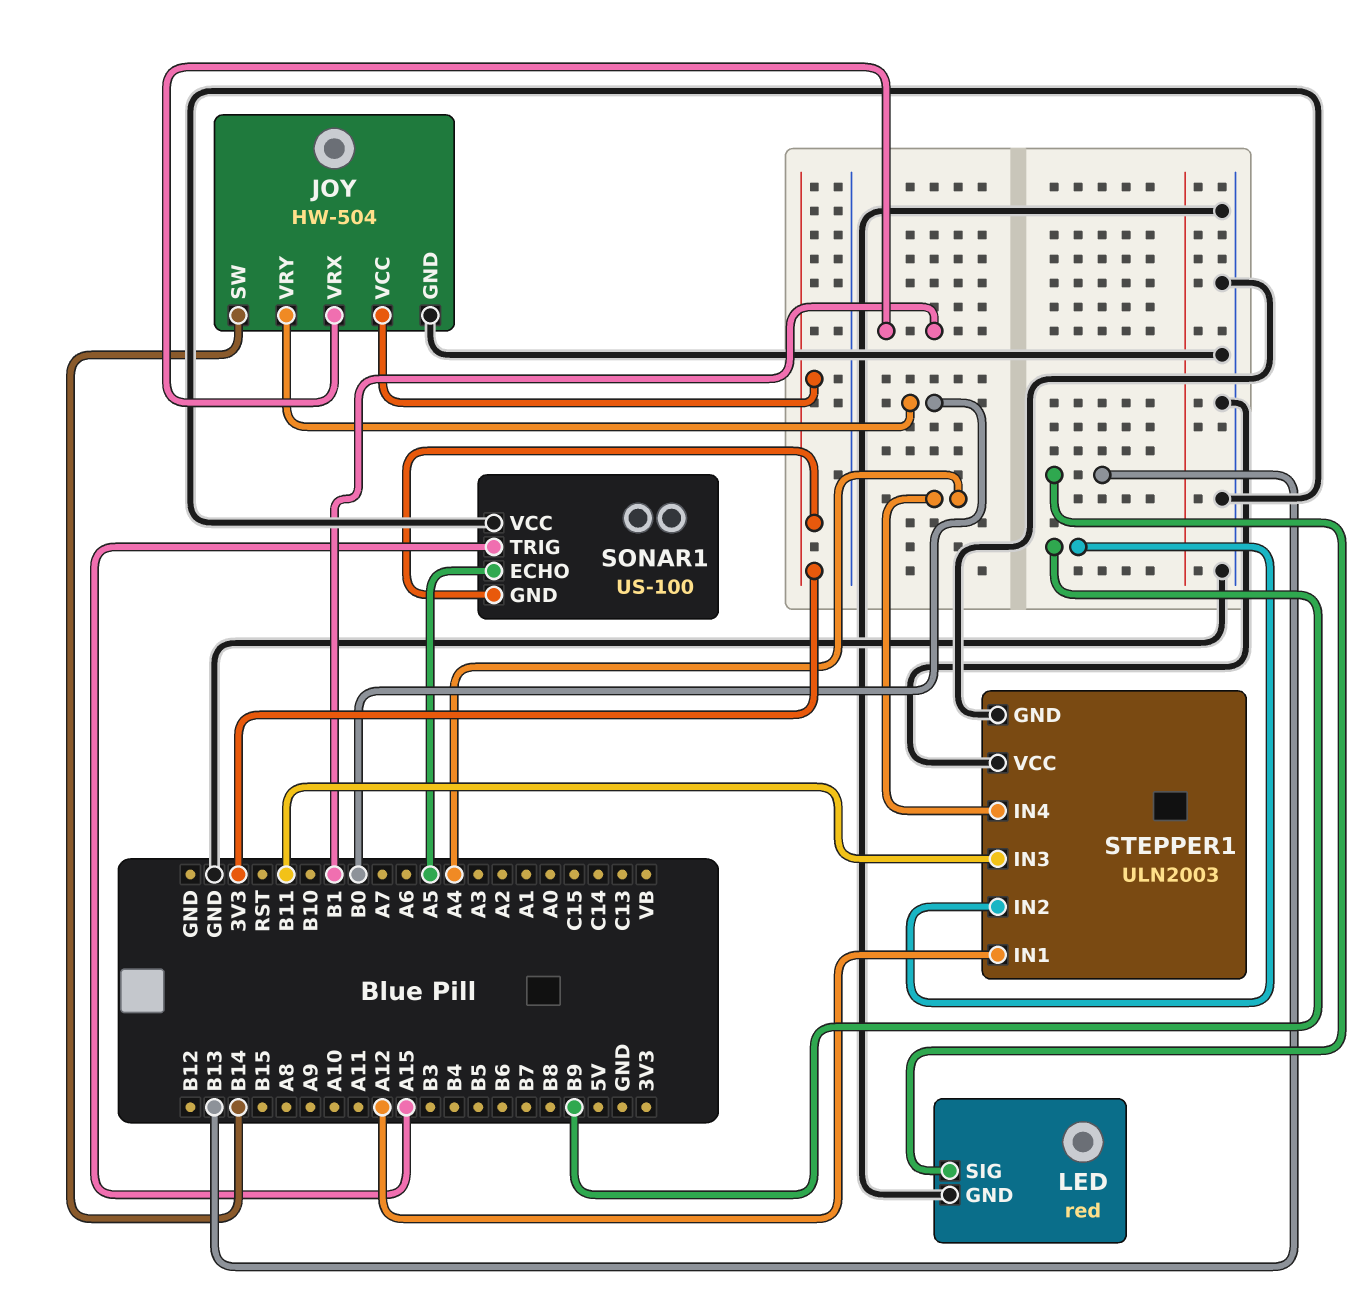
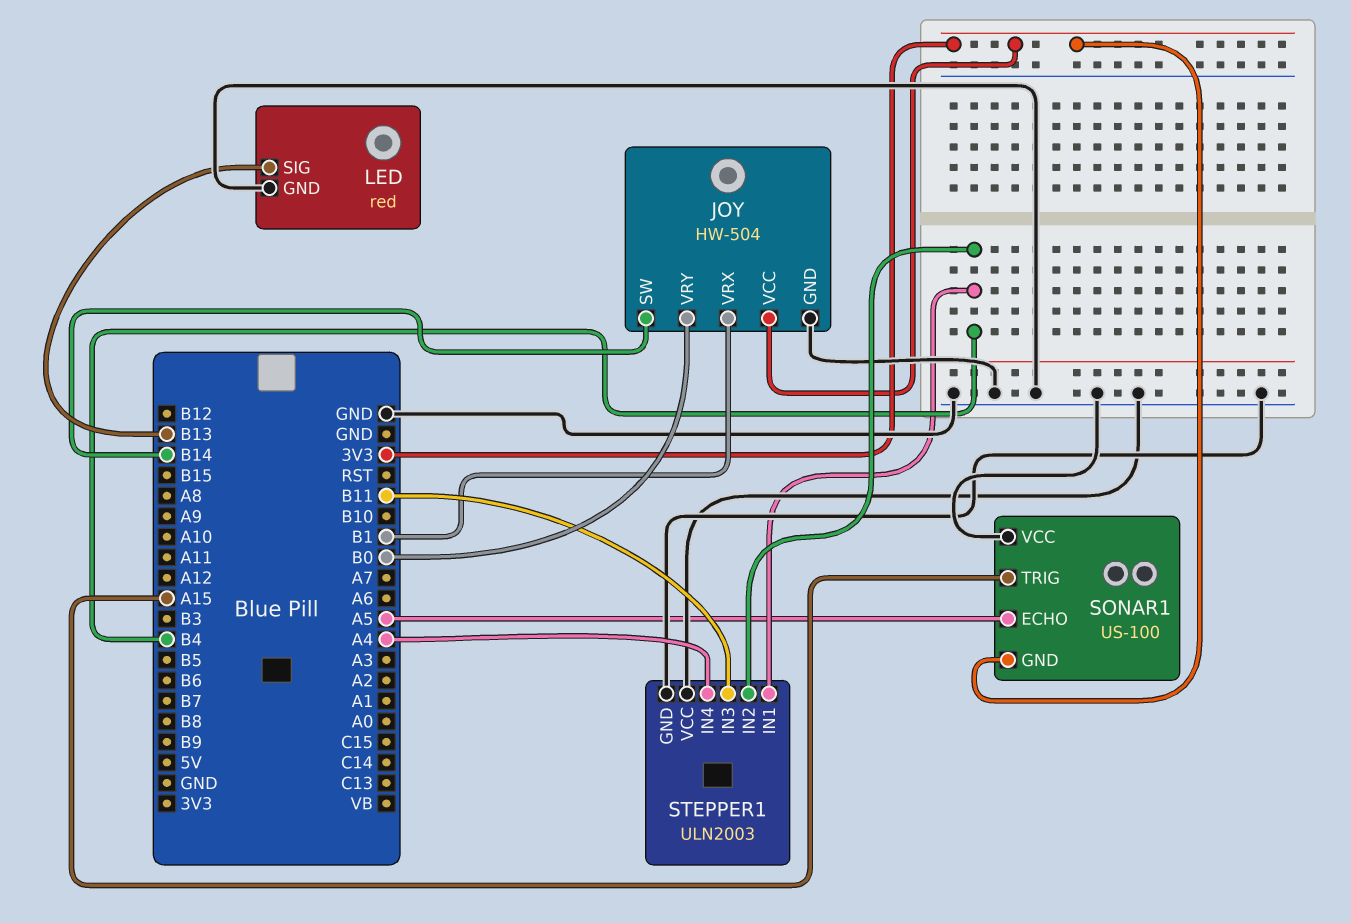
STEPPER1 pin IN1: A12 -> B4
STEPPER1 pin IN2: B9 -> B4

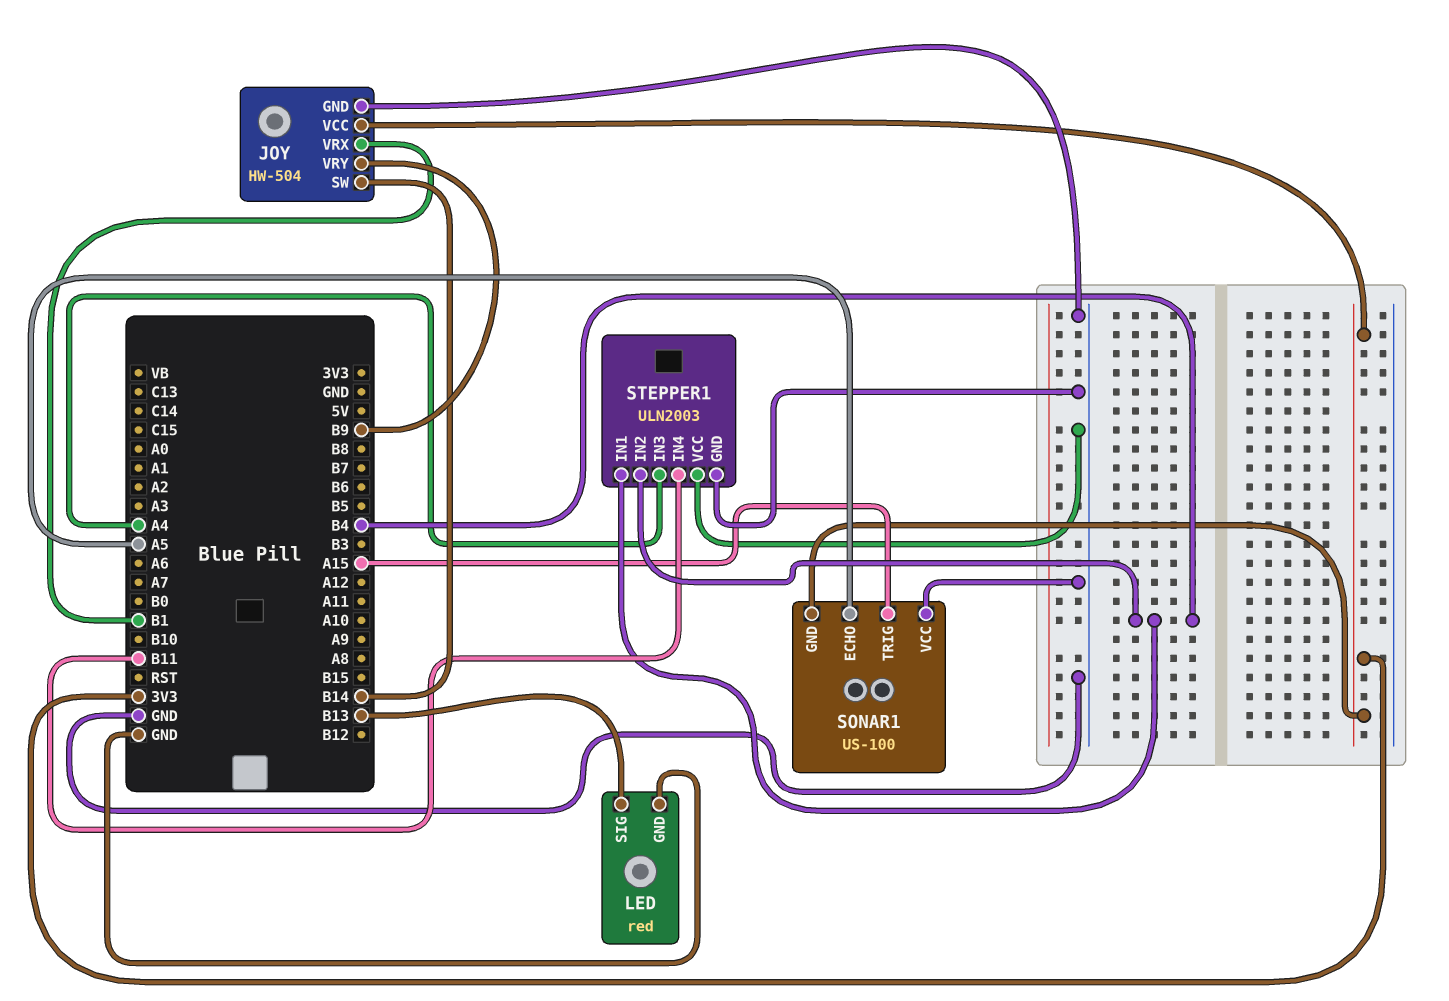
JOY pin VRY: B0 -> B9
STEPPER1 pin IN3: B11 -> A4
STEPPER1 pin IN4: A4 -> B11

